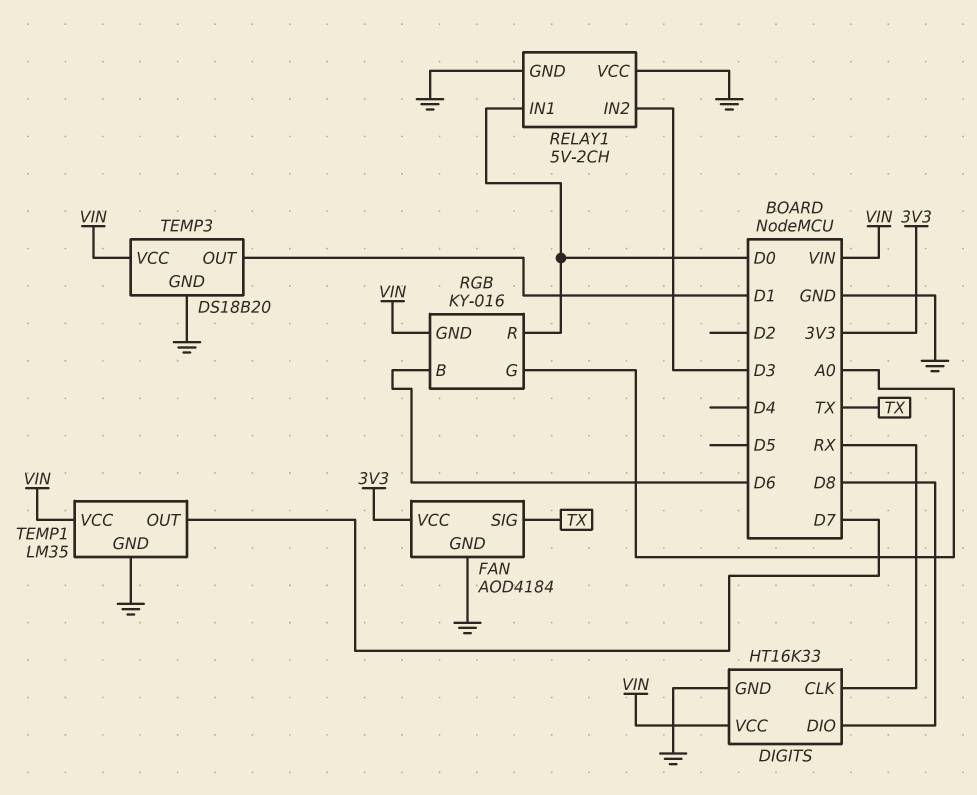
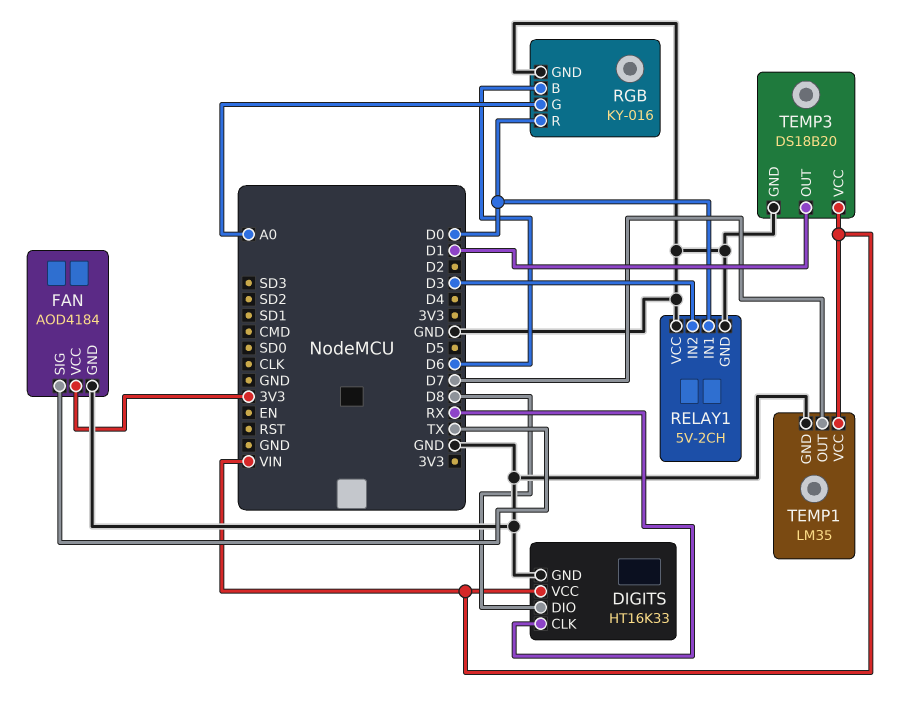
RGB pin GND: VIN -> GND

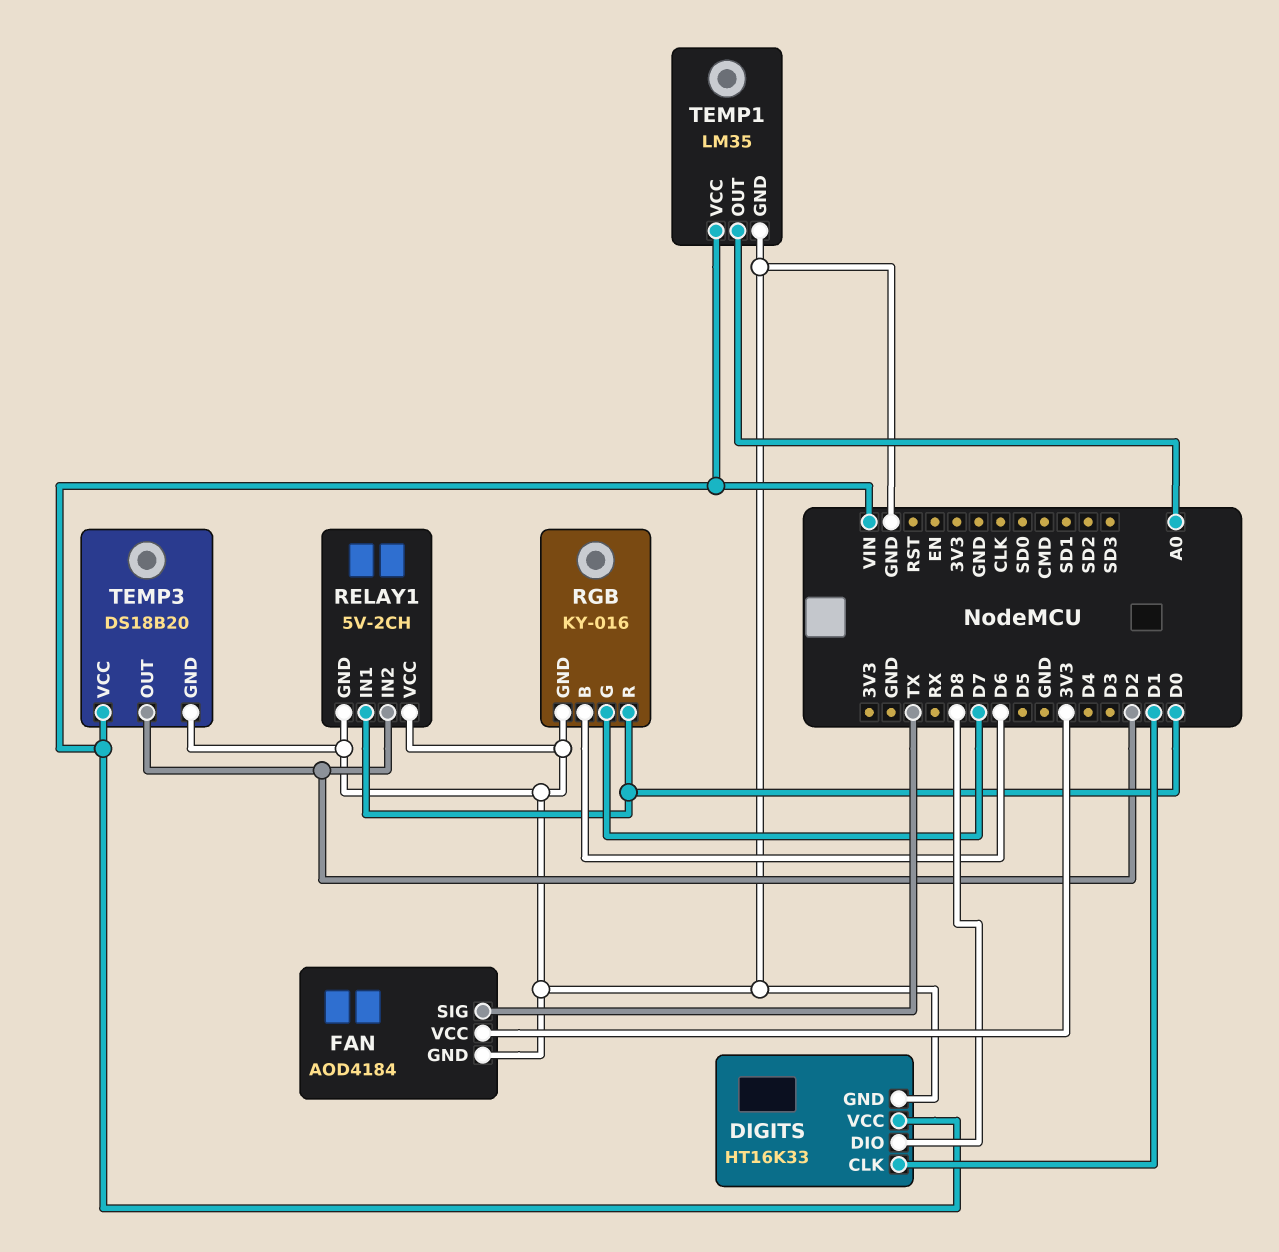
DIGITS pin CLK: RX -> D1
RELAY1 pin IN2: D3 -> D2
RGB pin G: A0 -> D7
TEMP1 pin OUT: D7 -> A0
TEMP3 pin OUT: D1 -> D2

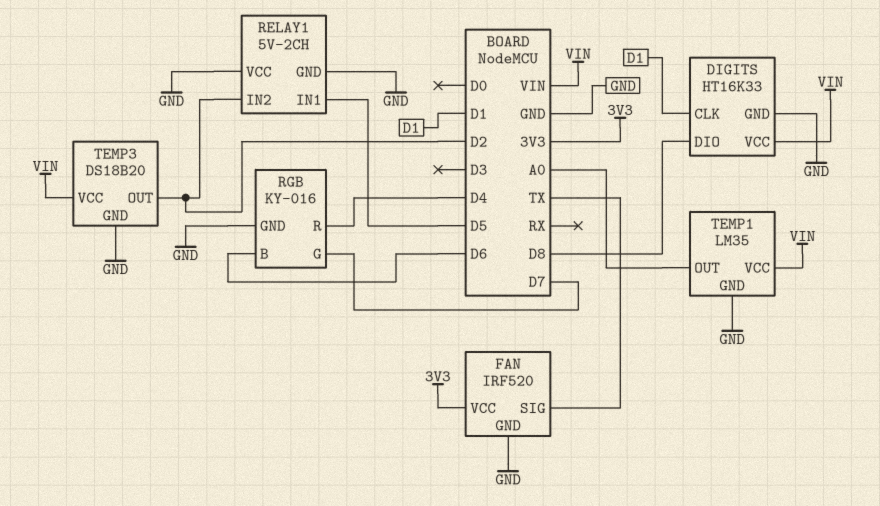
FAN: AOD4184 -> IRF520
RELAY1 pin IN1: D0 -> D5
RGB pin R: D0 -> D4

